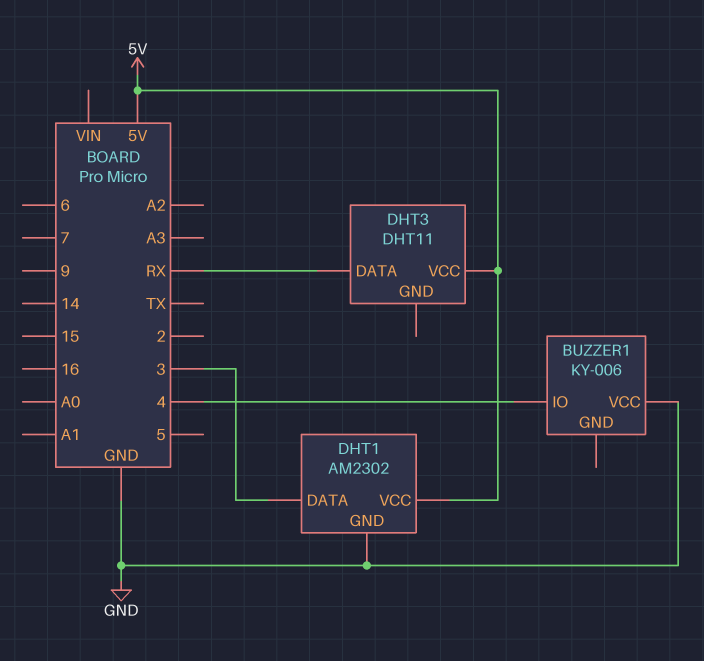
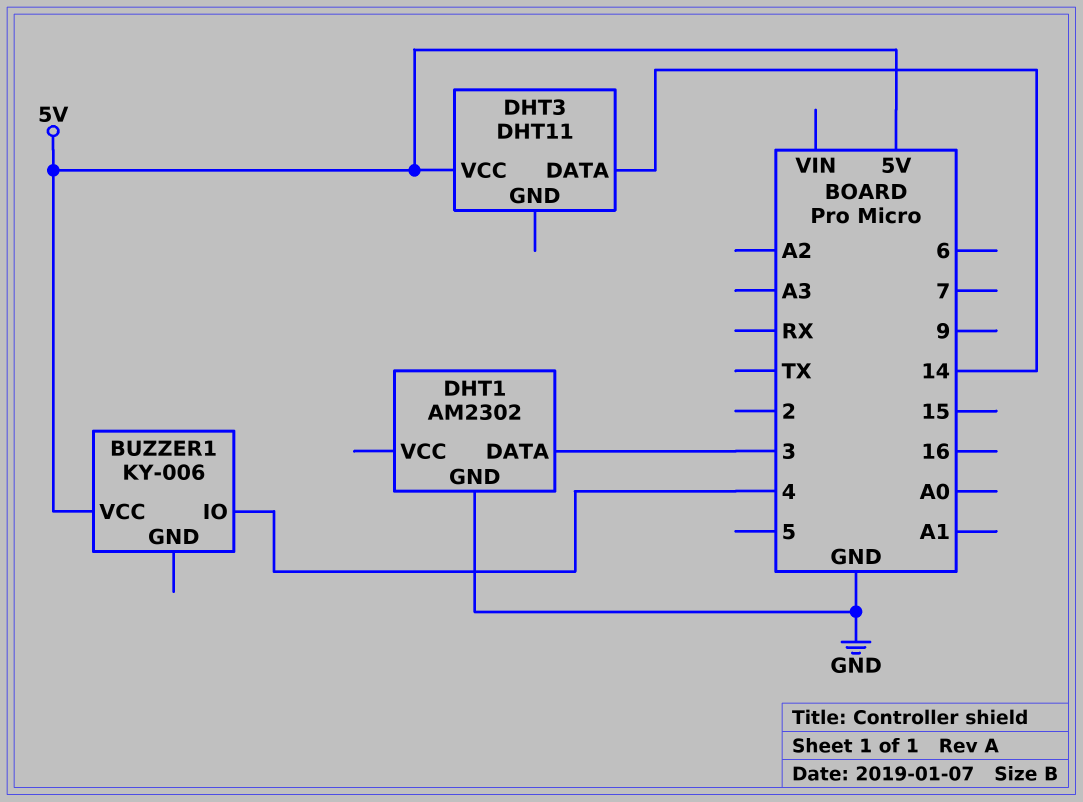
BUZZER1 pin VCC: GND -> 5V
DHT1 pin VCC: 5V -> none
DHT3 pin DATA: RX -> 14

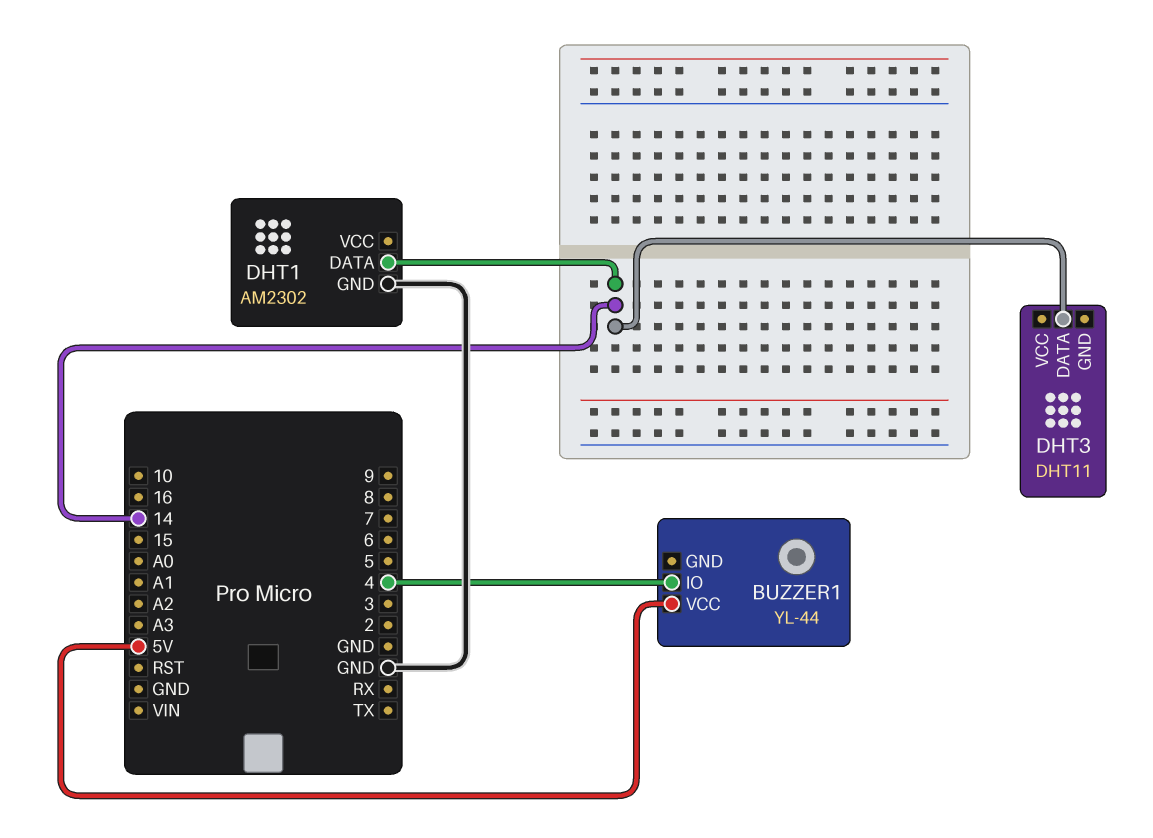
BUZZER1: KY-006 -> YL-44
DHT1 pin DATA: 3 -> 14
DHT3 pin VCC: 5V -> none

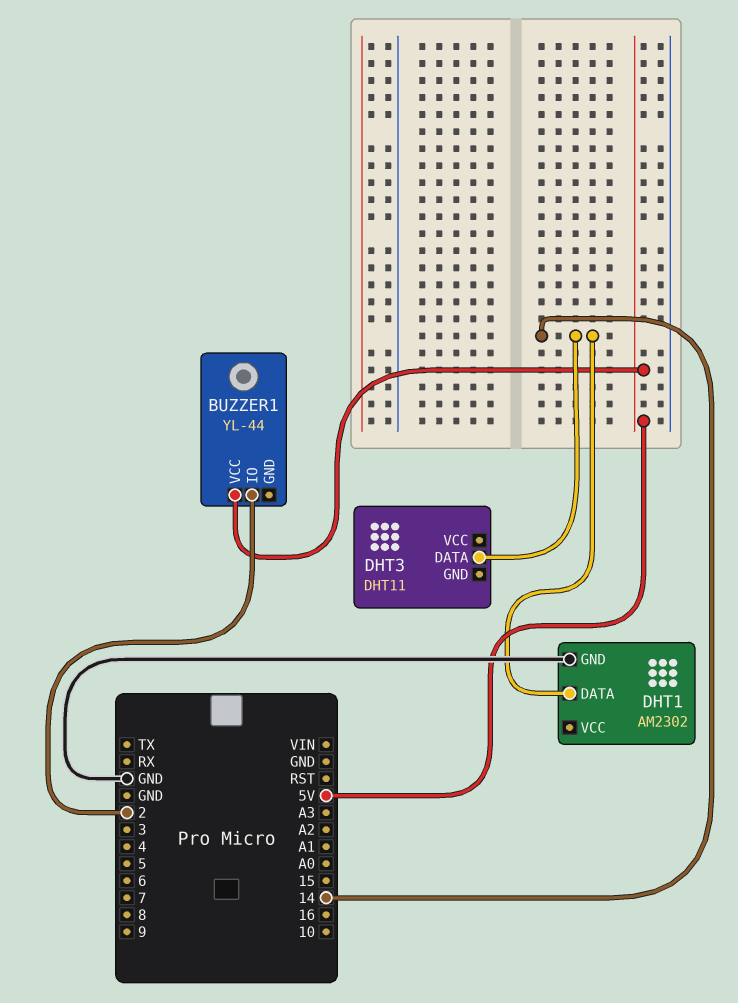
BUZZER1 pin IO: 4 -> 2

